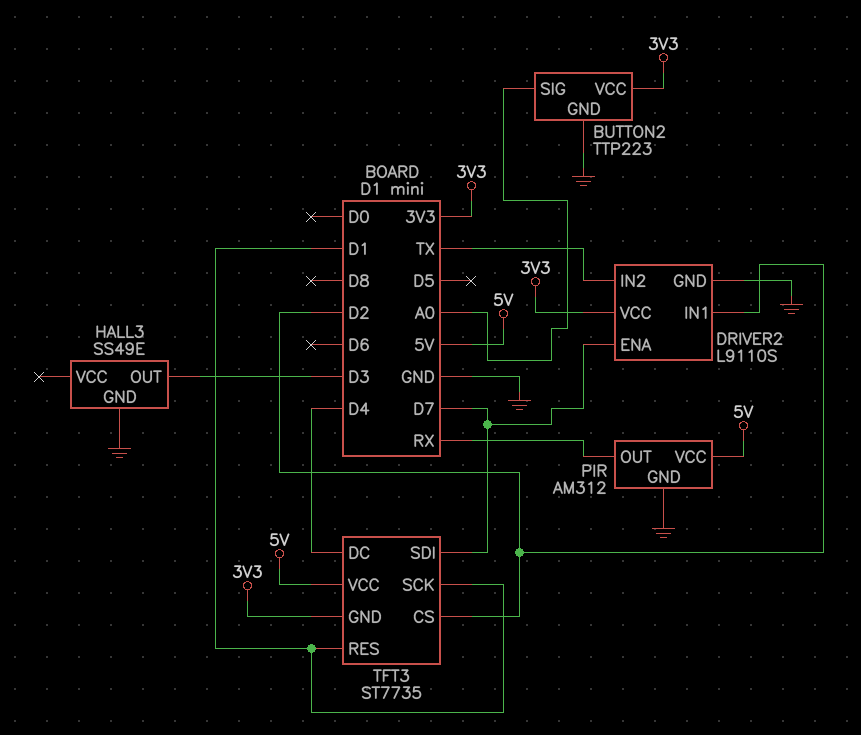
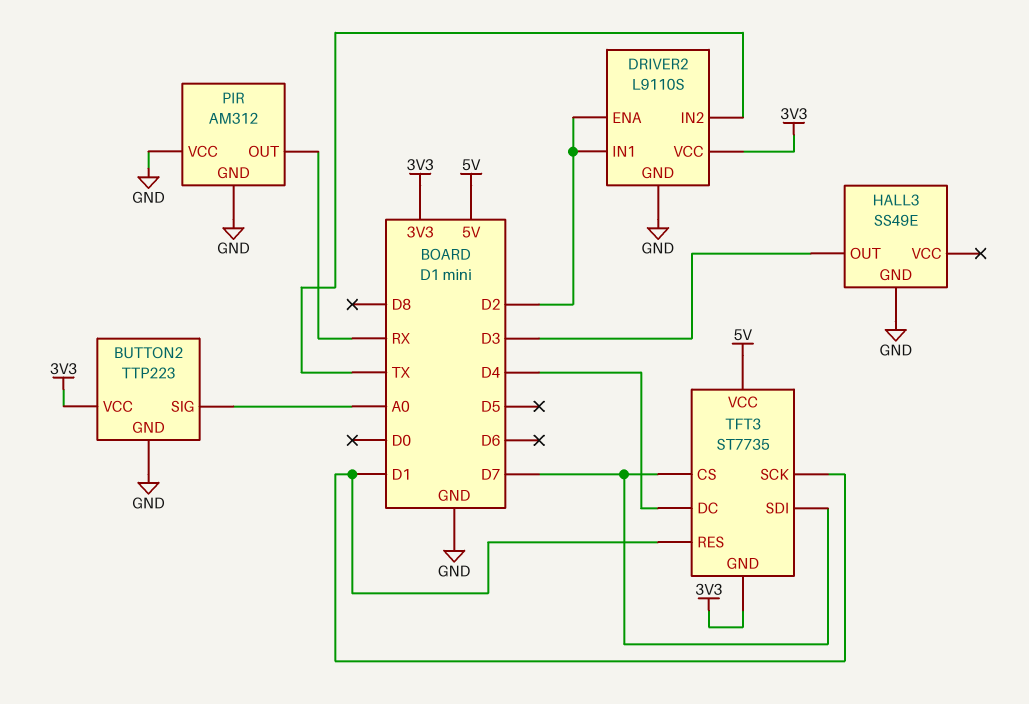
DRIVER2 pin ENA: D7 -> D2
PIR pin VCC: 5V -> GND
TFT3 pin CS: D2 -> D7

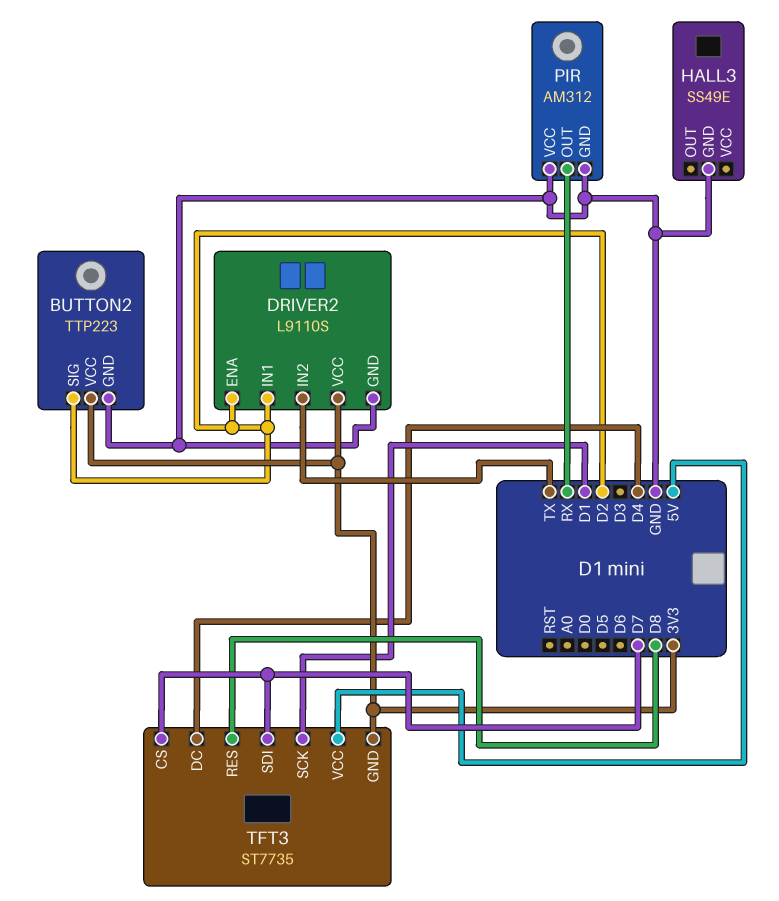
BUTTON2 pin SIG: A0 -> D2
HALL3 pin OUT: D3 -> none
TFT3 pin RES: D1 -> D8

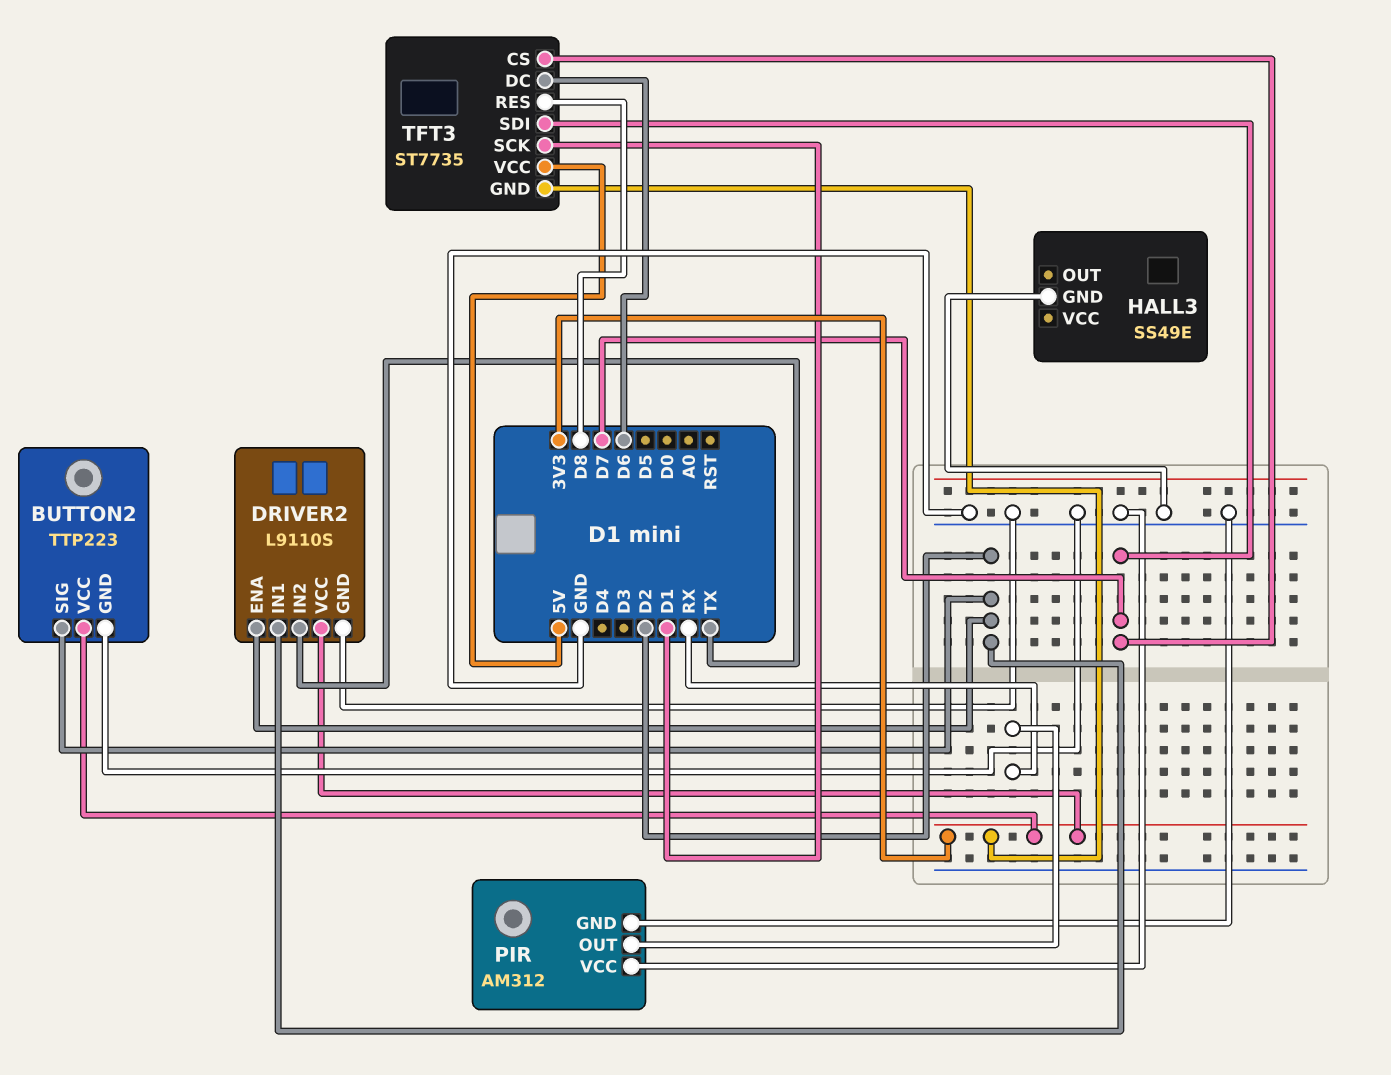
TFT3 pin DC: D4 -> D6

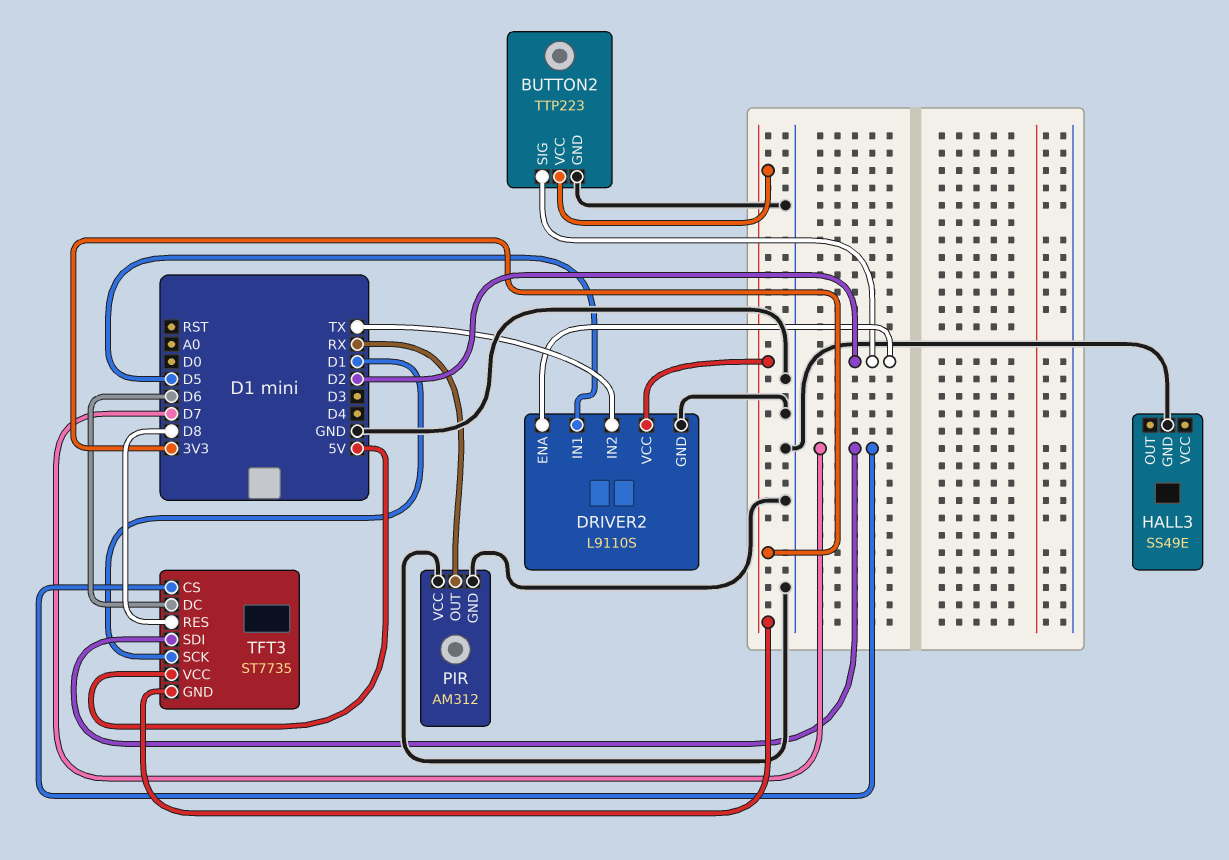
DRIVER2 pin IN1: D2 -> D5

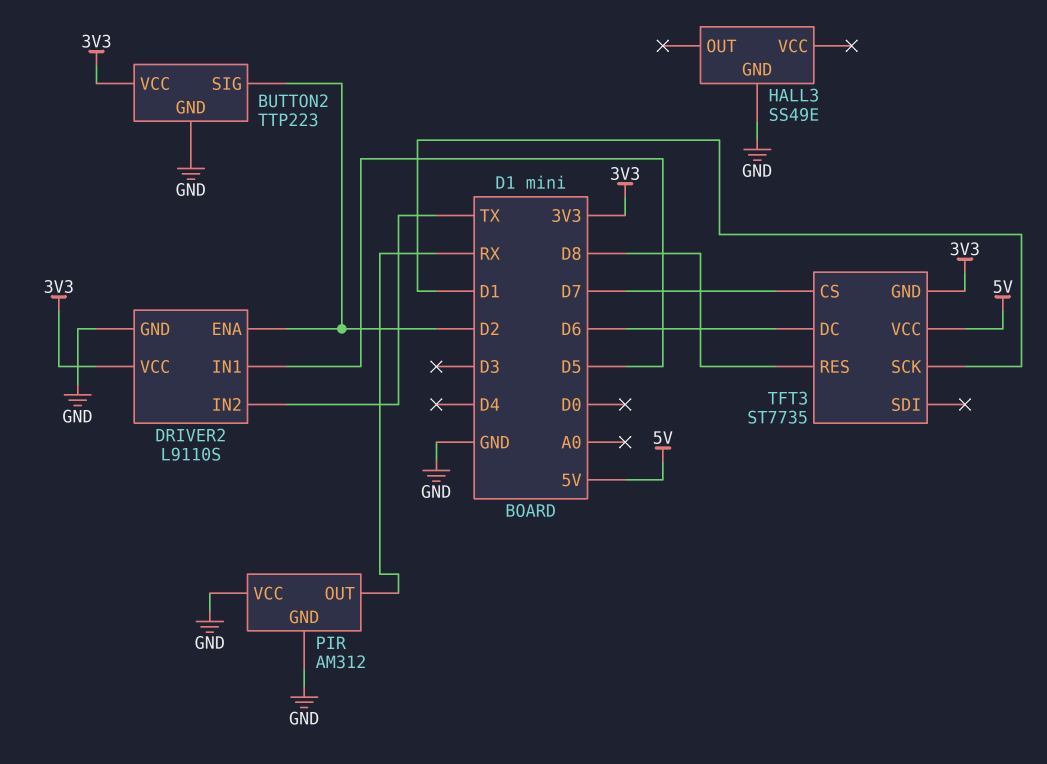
TFT3 pin SDI: D7 -> none

